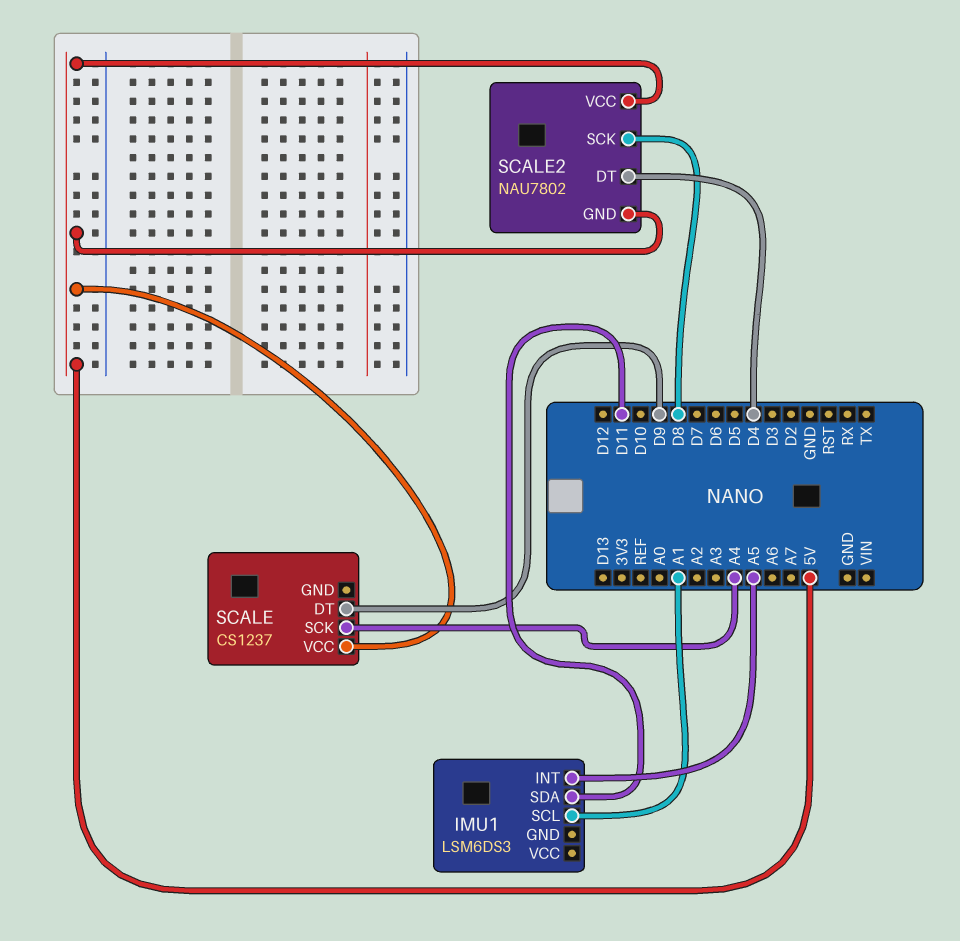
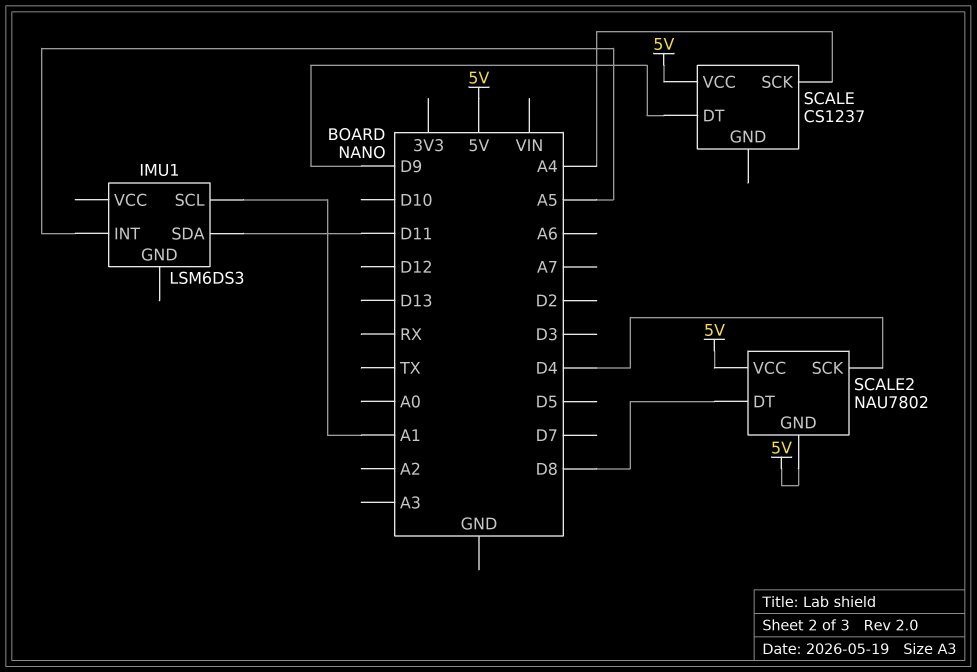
SCALE2 pin DT: D4 -> D8
SCALE2 pin SCK: D8 -> D4

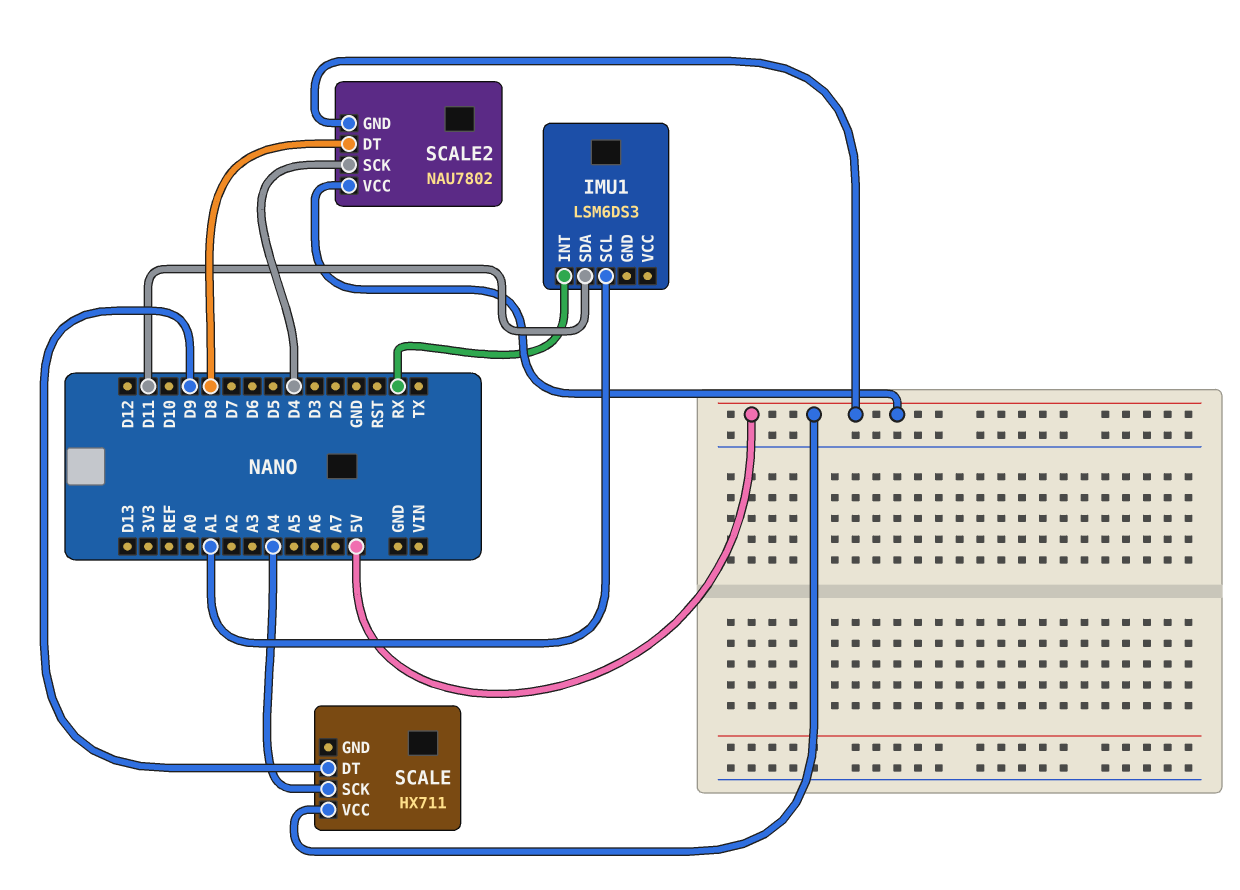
IMU1 pin INT: A5 -> RX
SCALE: CS1237 -> HX711

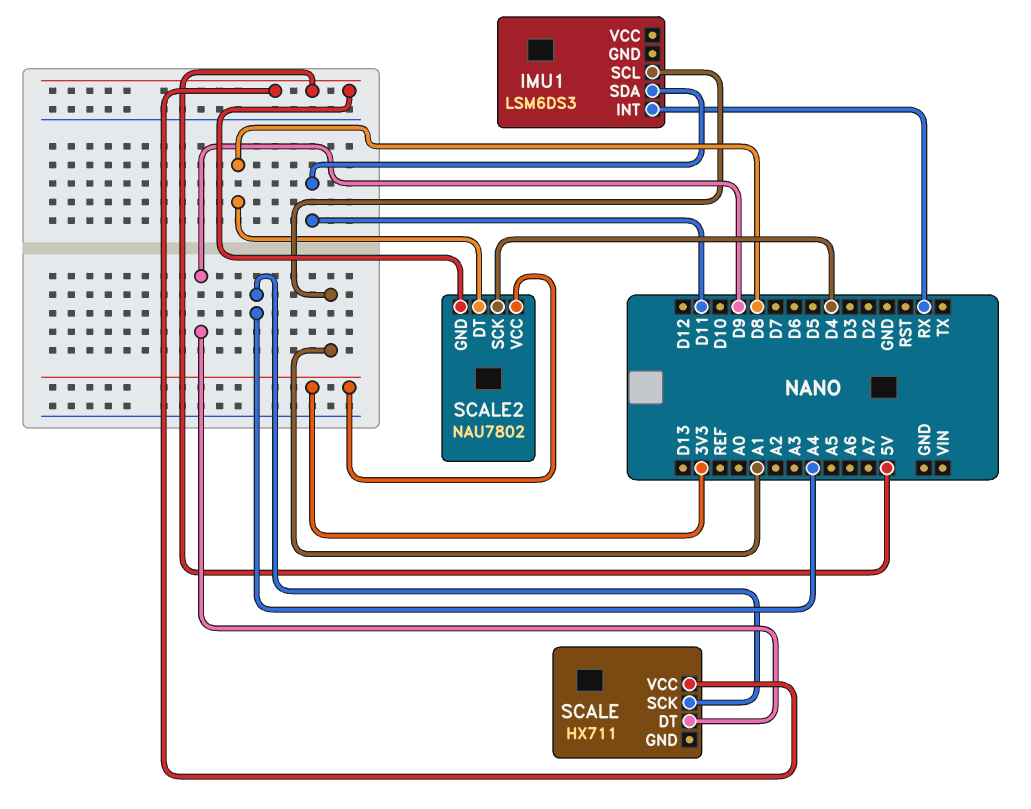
SCALE2 pin VCC: 5V -> 3V3

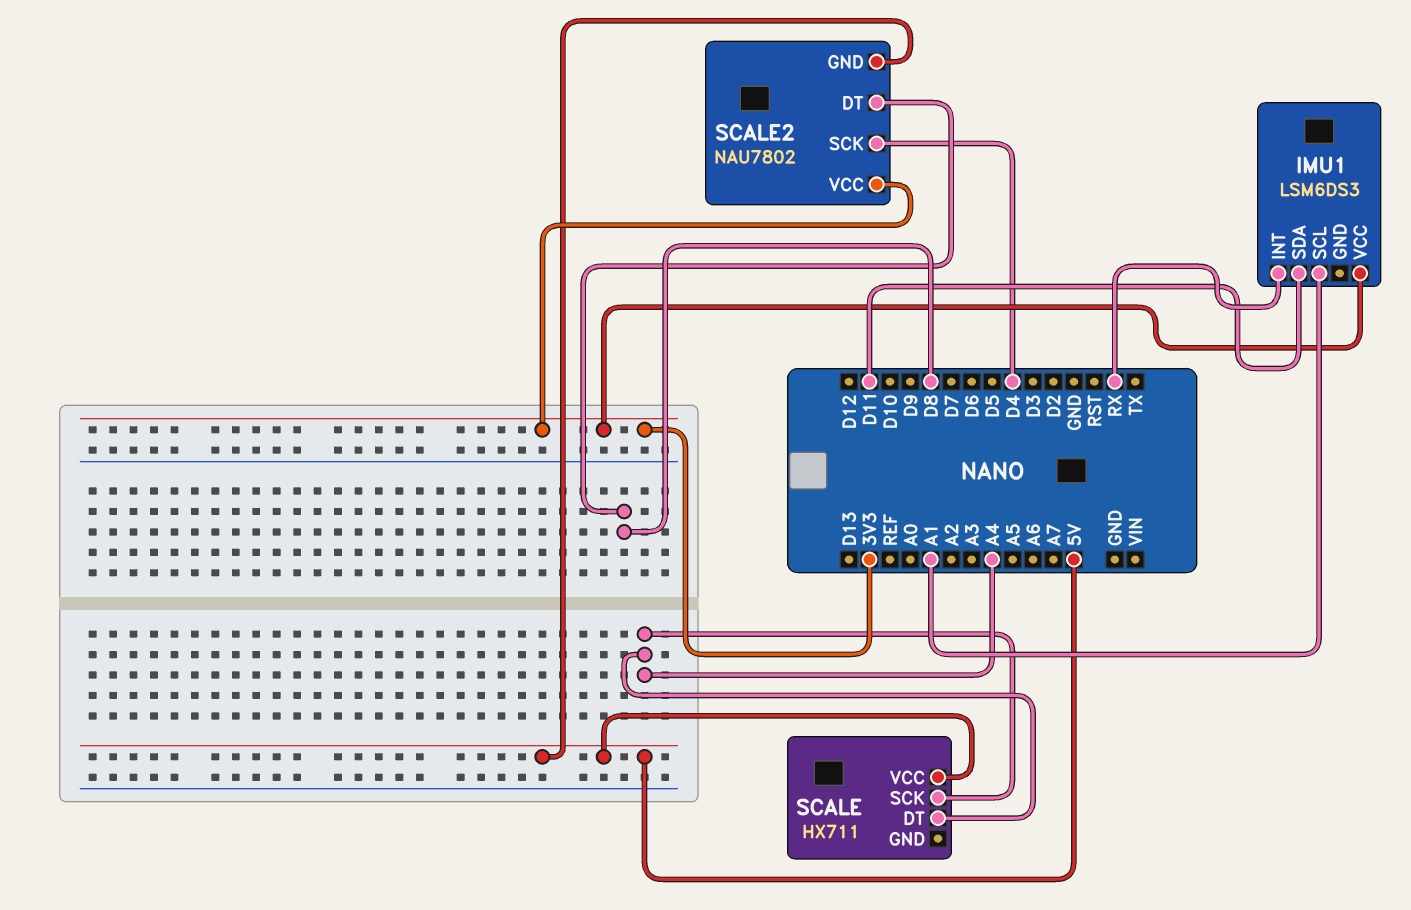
IMU1 pin VCC: none -> 3V3
SCALE pin DT: D9 -> A4

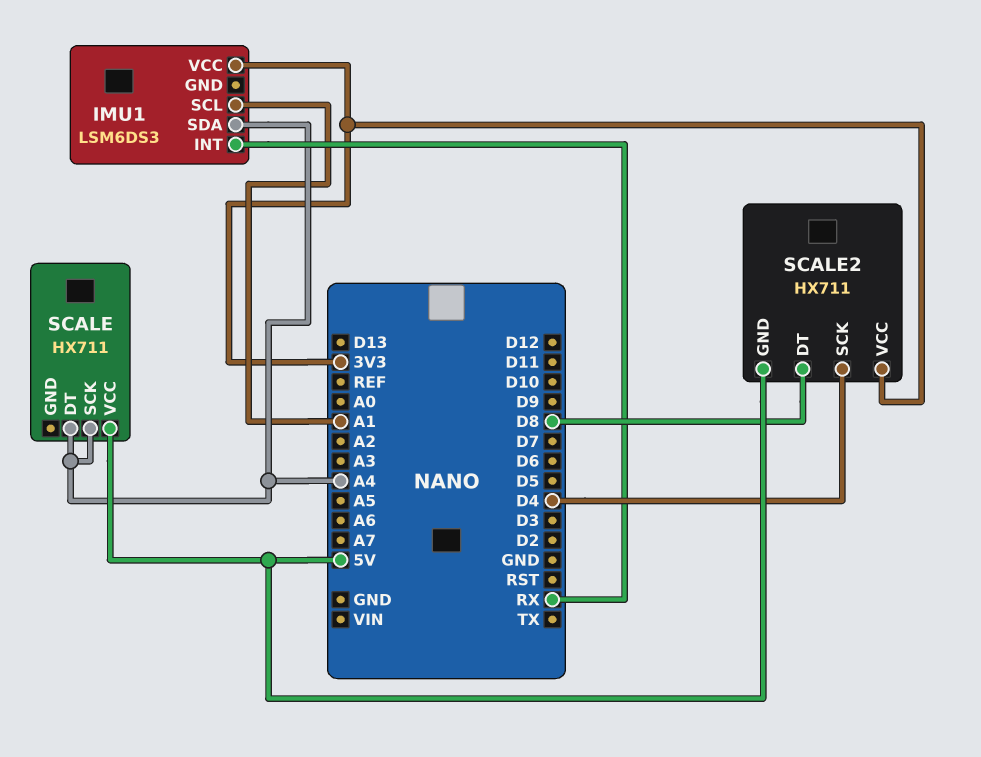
IMU1 pin SDA: D11 -> A4
SCALE2: NAU7802 -> HX711

